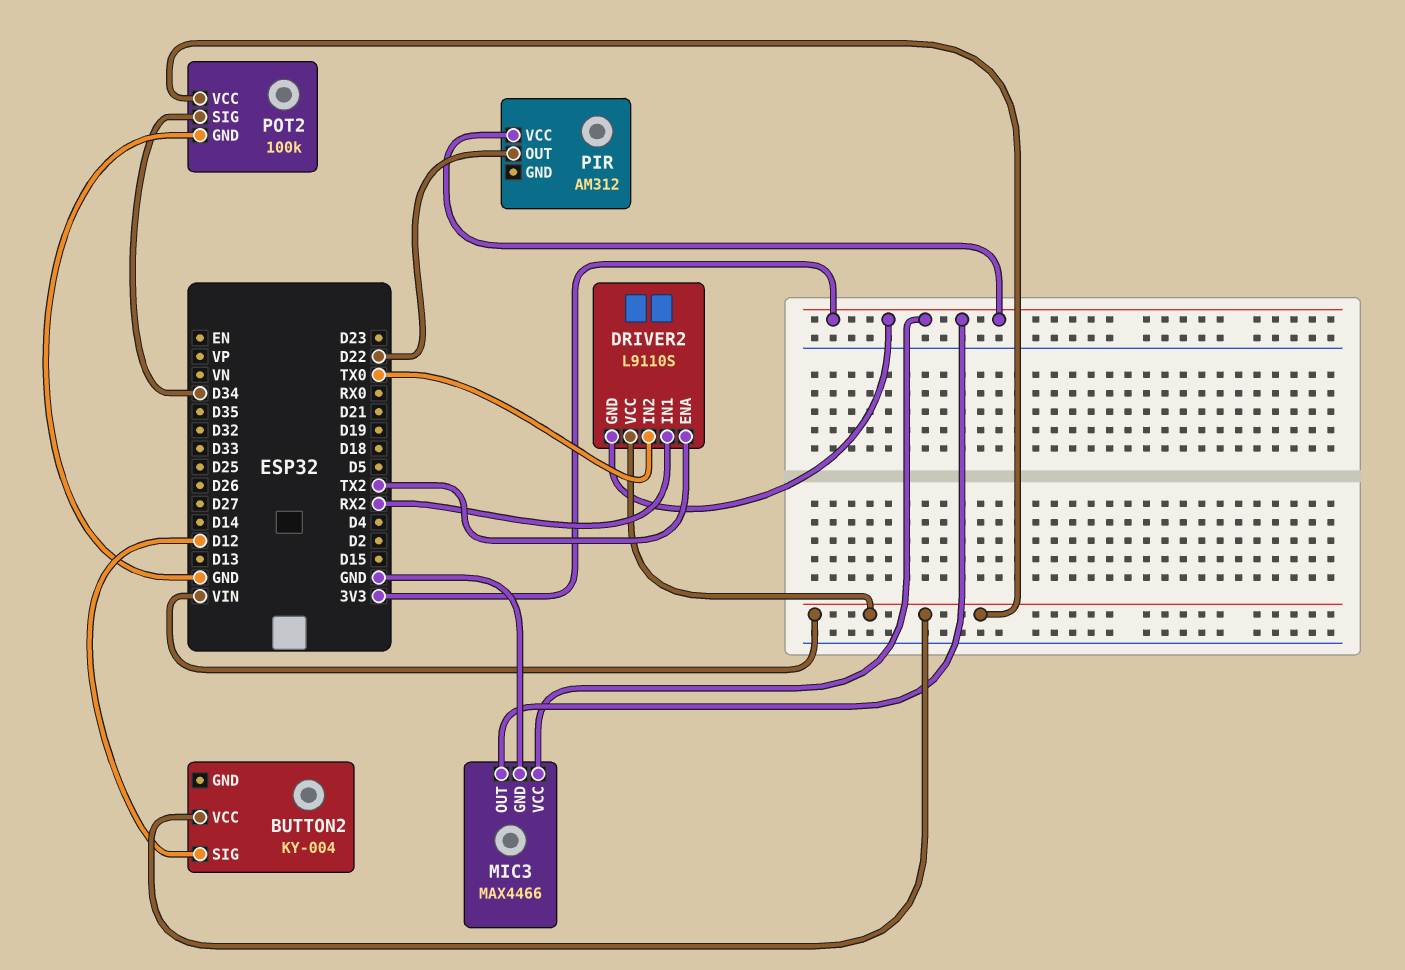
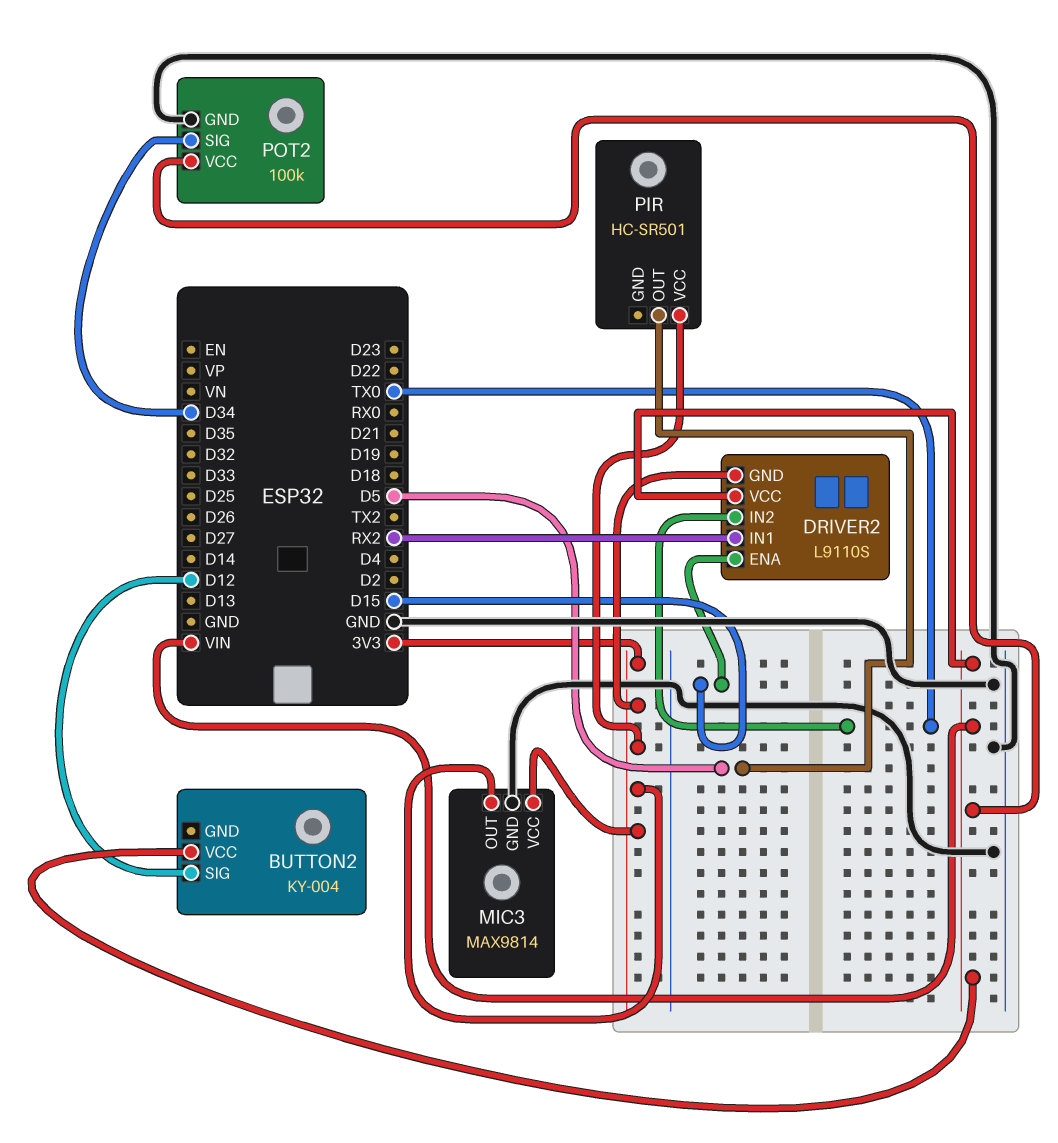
DRIVER2 pin ENA: TX2 -> D15
MIC3: MAX4466 -> MAX9814
PIR: AM312 -> HC-SR501
PIR pin OUT: D22 -> D5

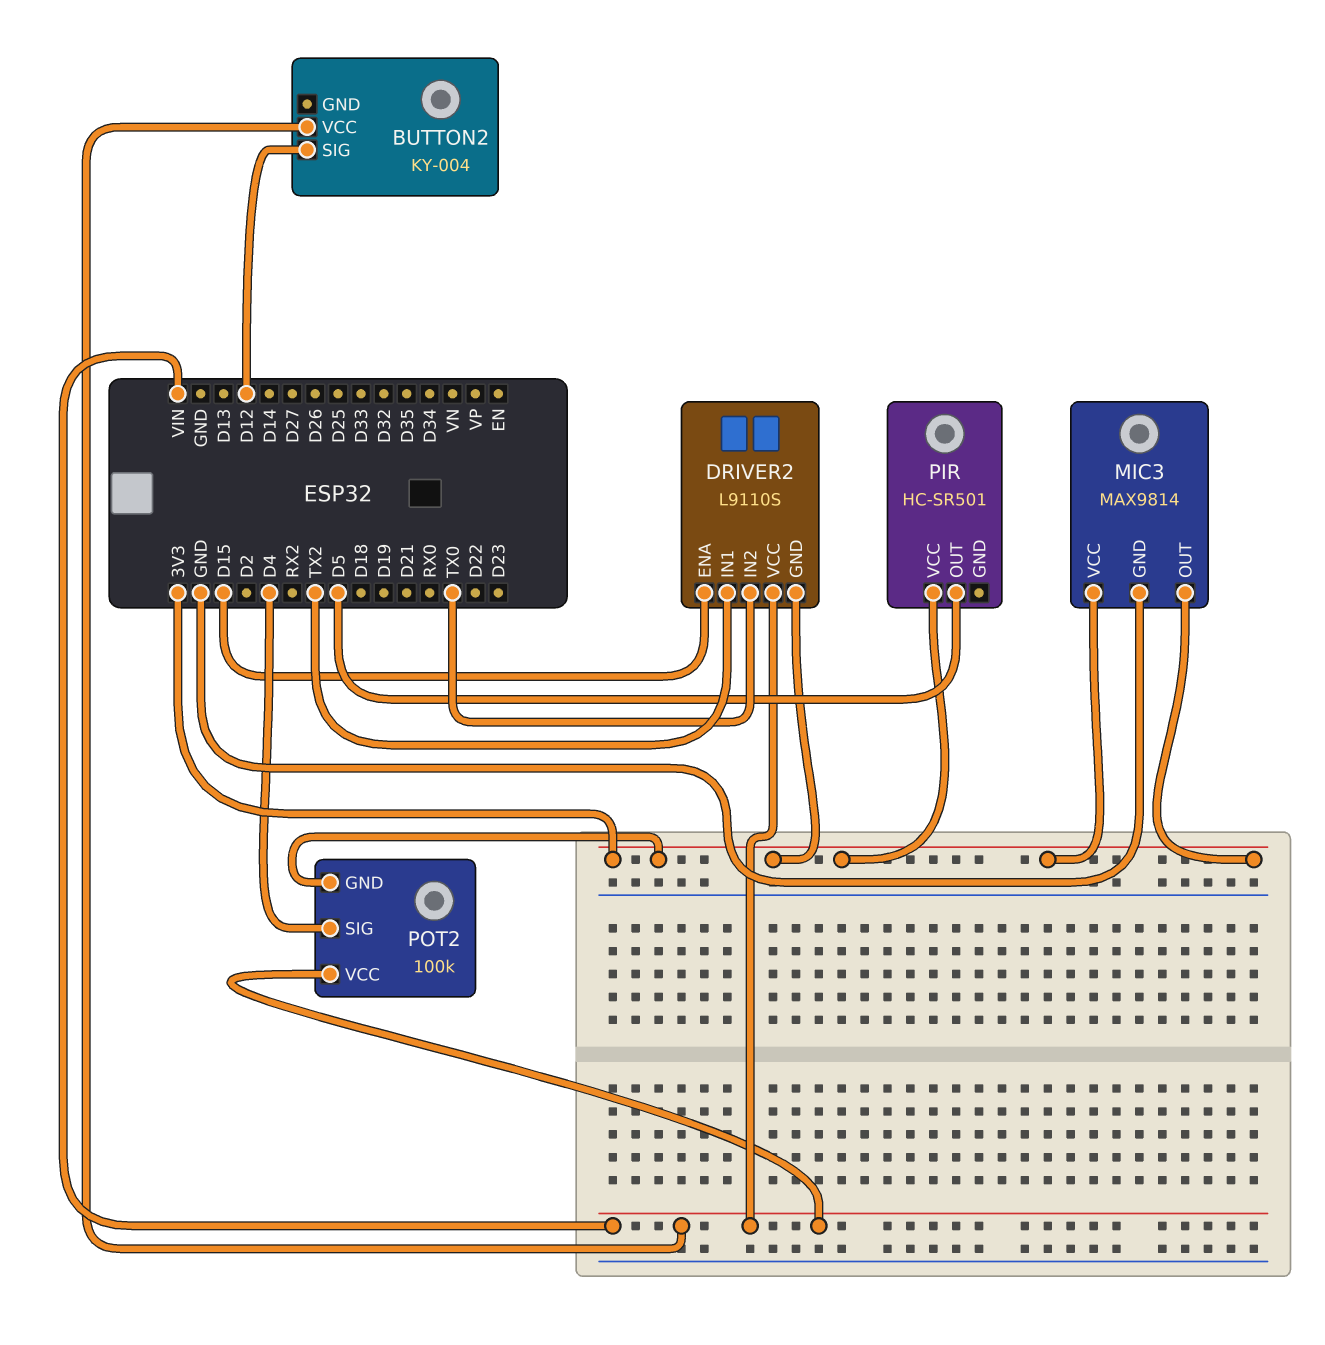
DRIVER2 pin IN1: RX2 -> TX2
POT2 pin GND: GND -> 3V3
POT2 pin SIG: D34 -> D4

